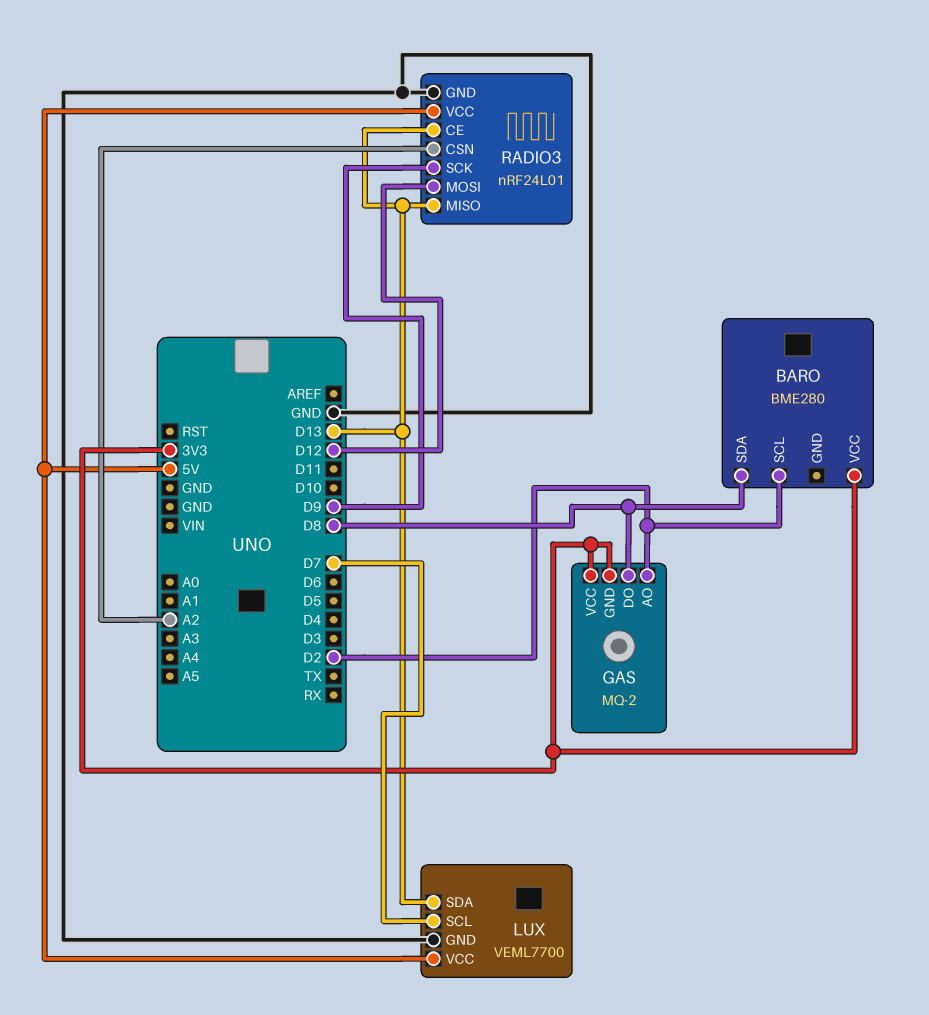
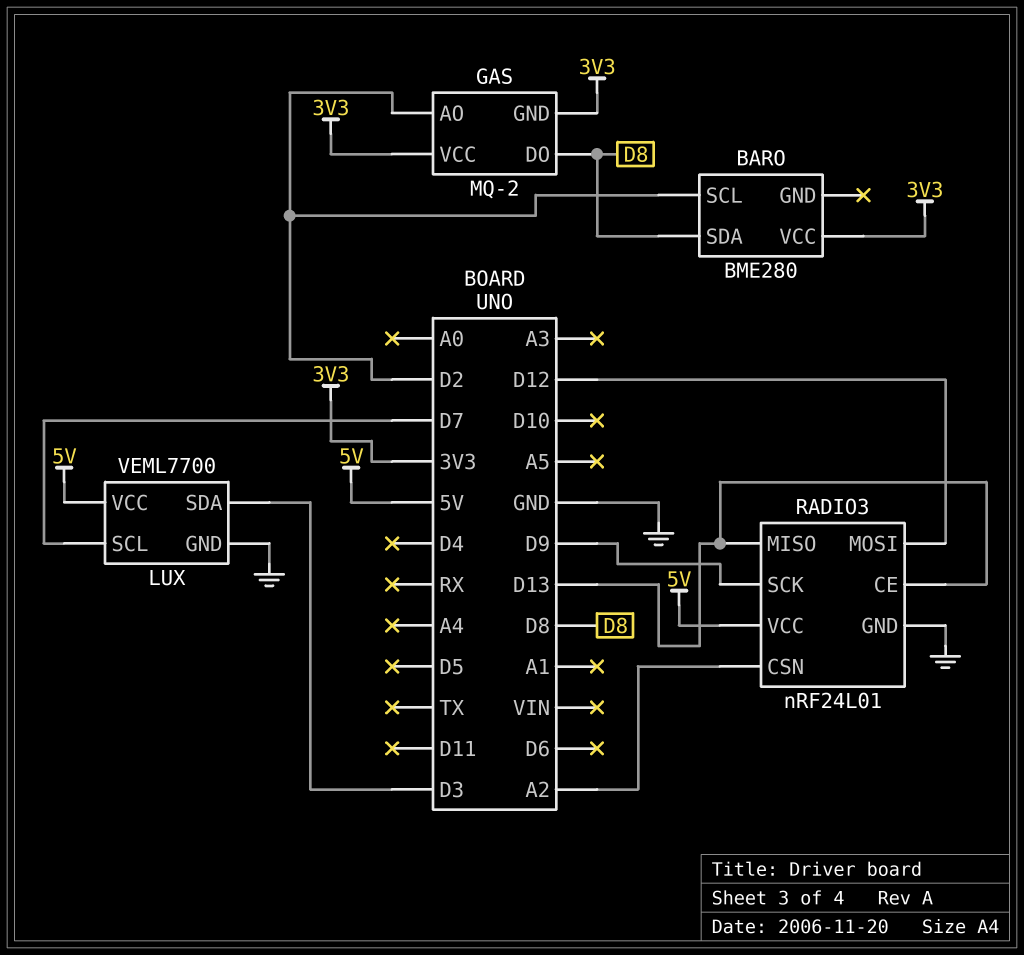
LUX pin SDA: D13 -> D3

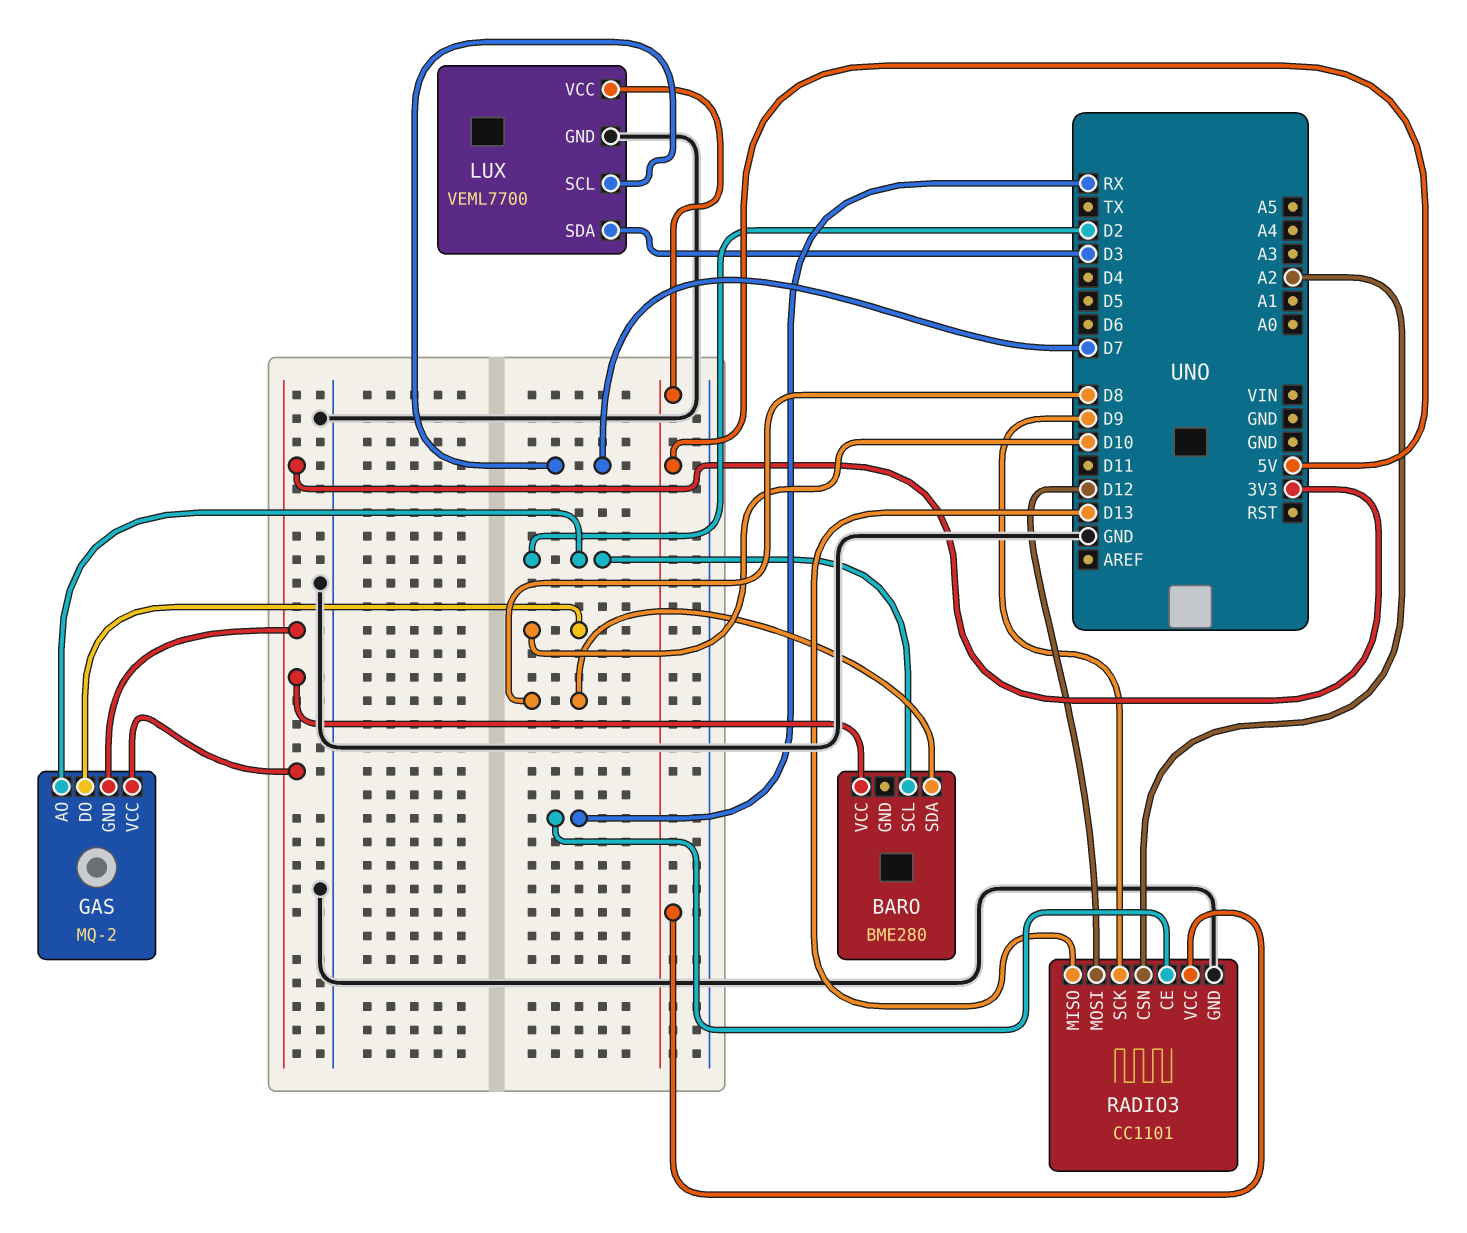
GAS pin DO: D8 -> D10
RADIO3: nRF24L01 -> CC1101
RADIO3 pin CE: D13 -> RX

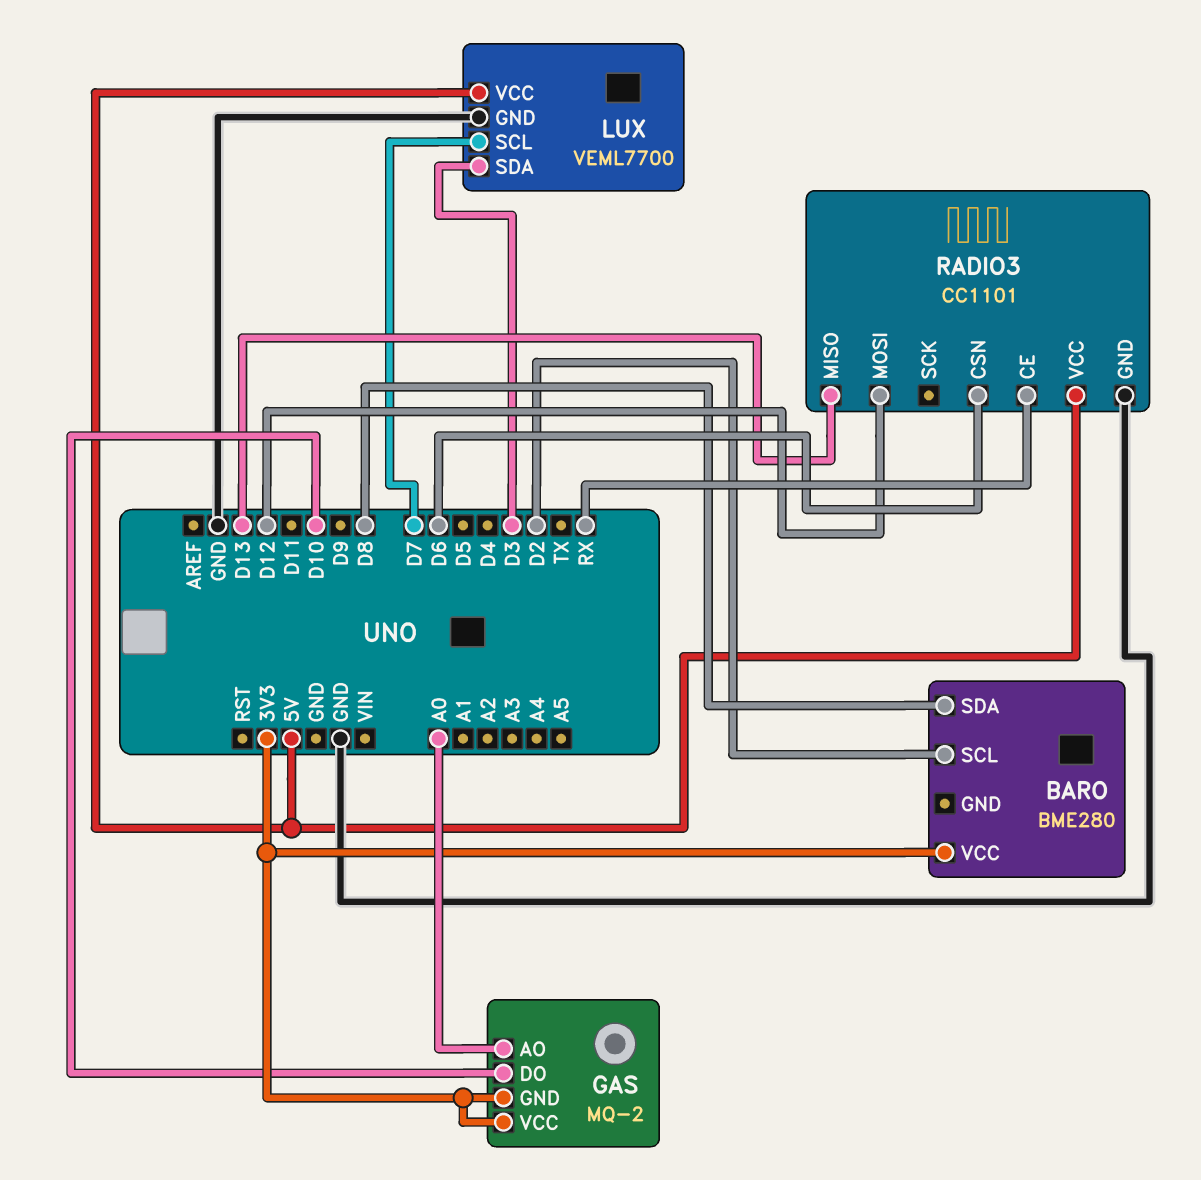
GAS pin AO: D2 -> A0
RADIO3 pin CSN: A2 -> D6
RADIO3 pin SCK: D9 -> none

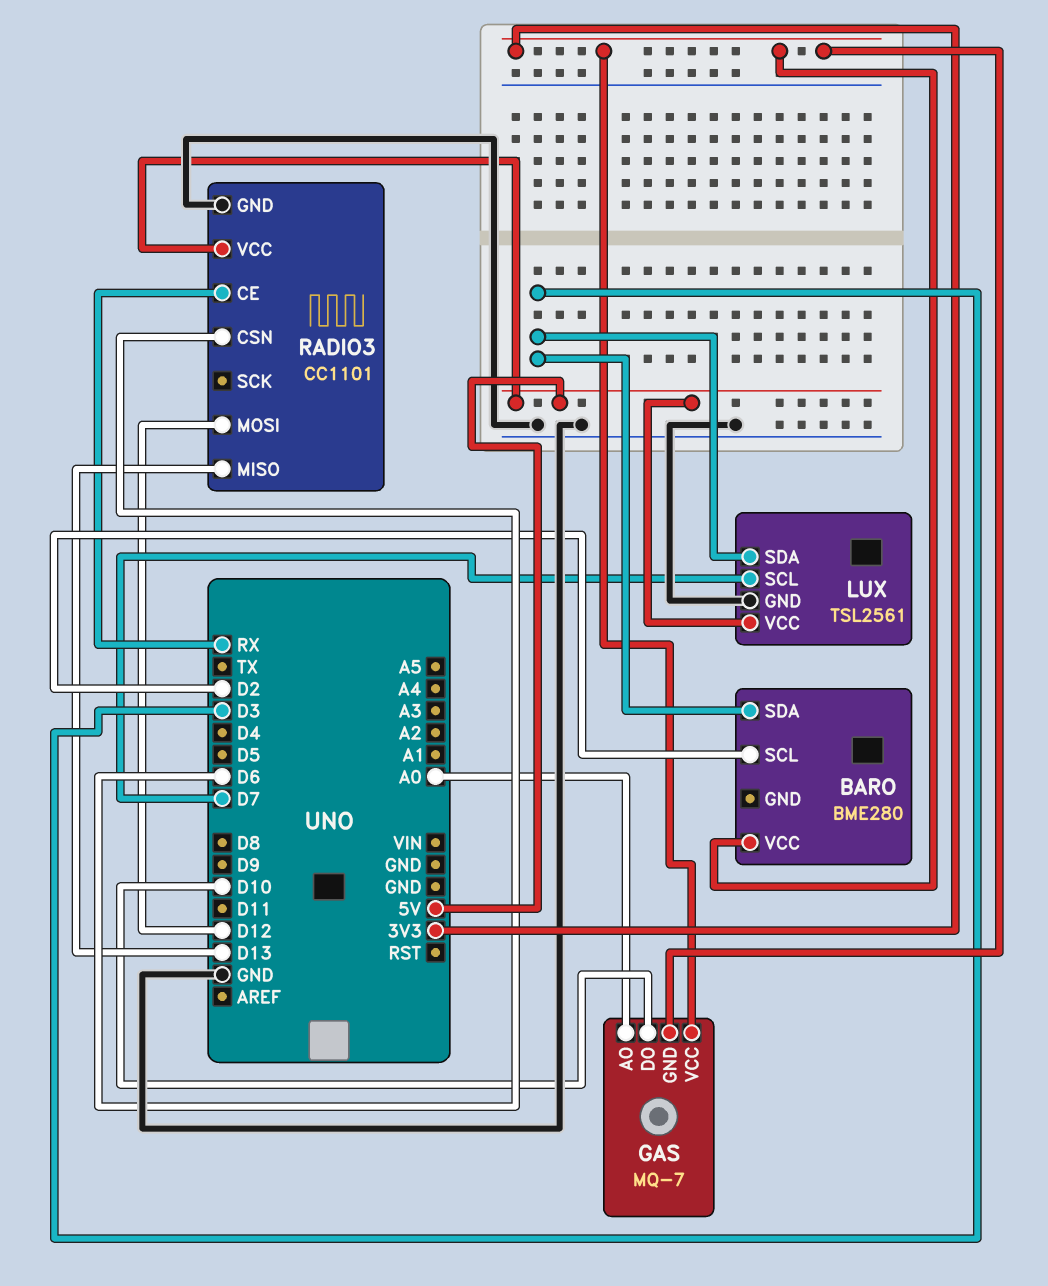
BARO pin SDA: D8 -> D3
GAS: MQ-2 -> MQ-7
LUX: VEML7700 -> TSL2561

